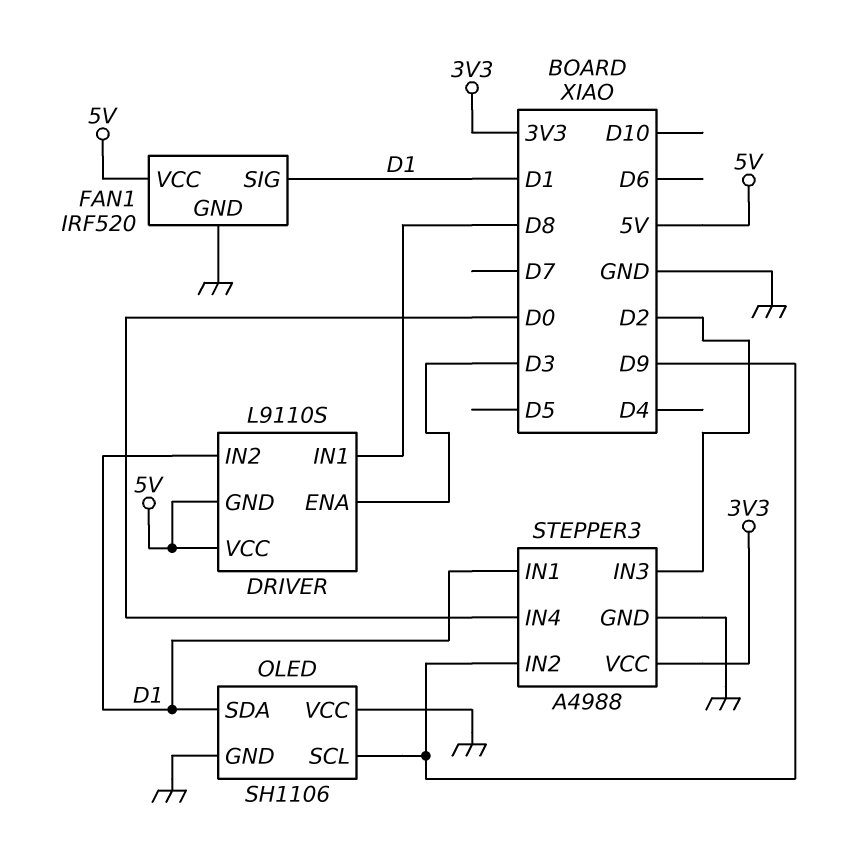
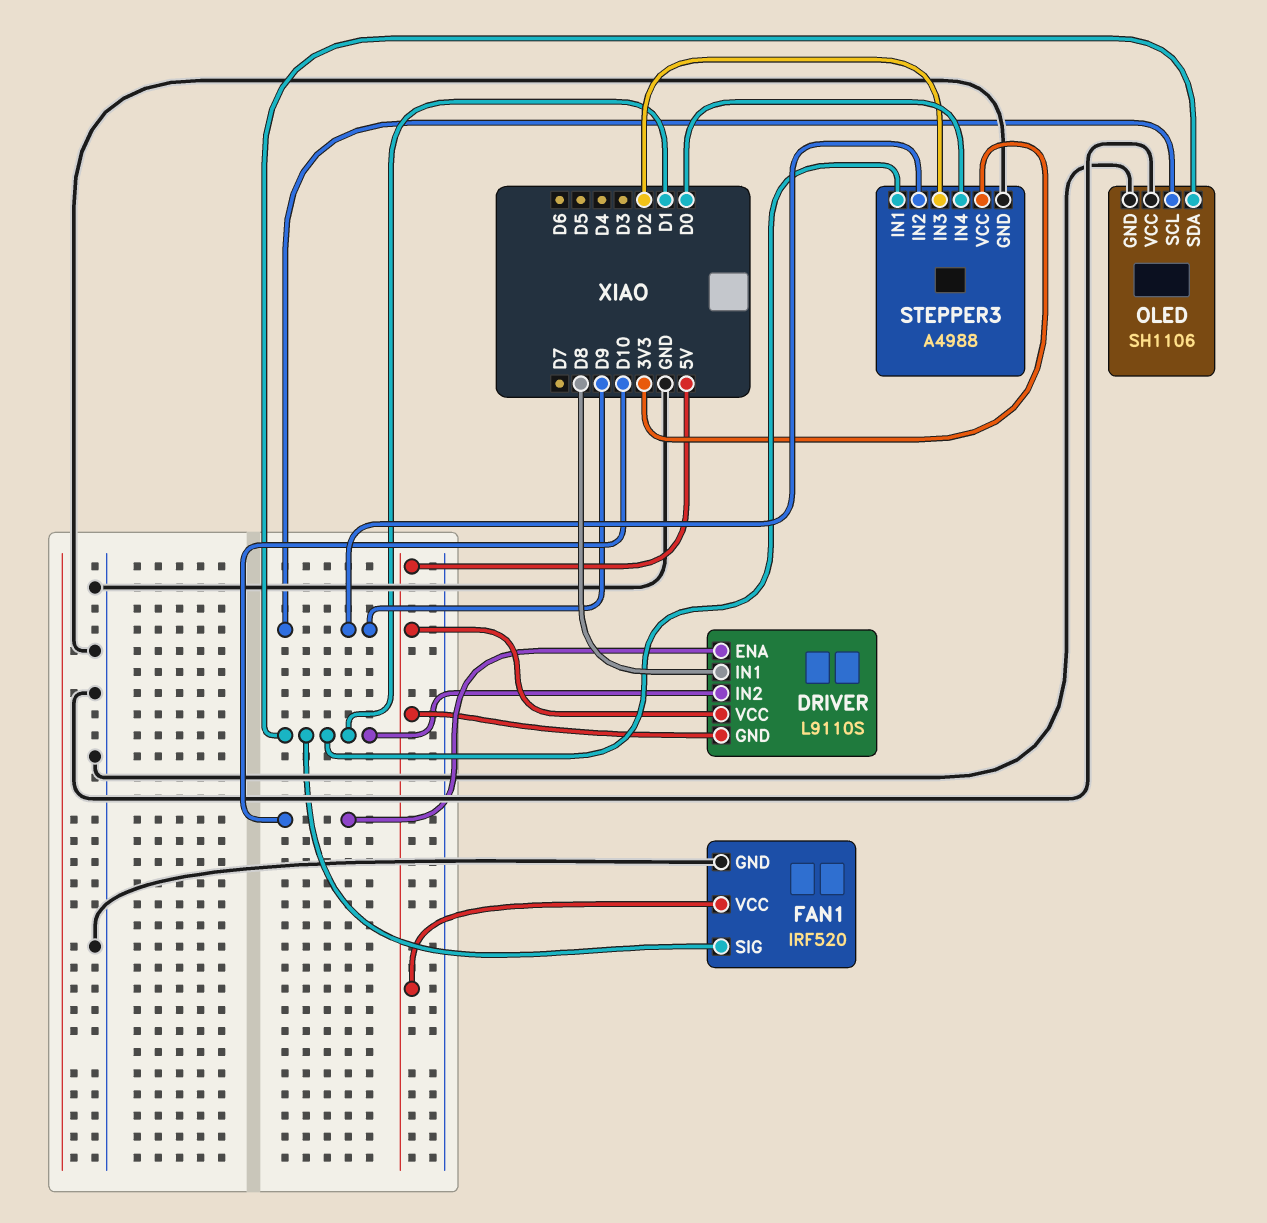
DRIVER pin ENA: D3 -> D10

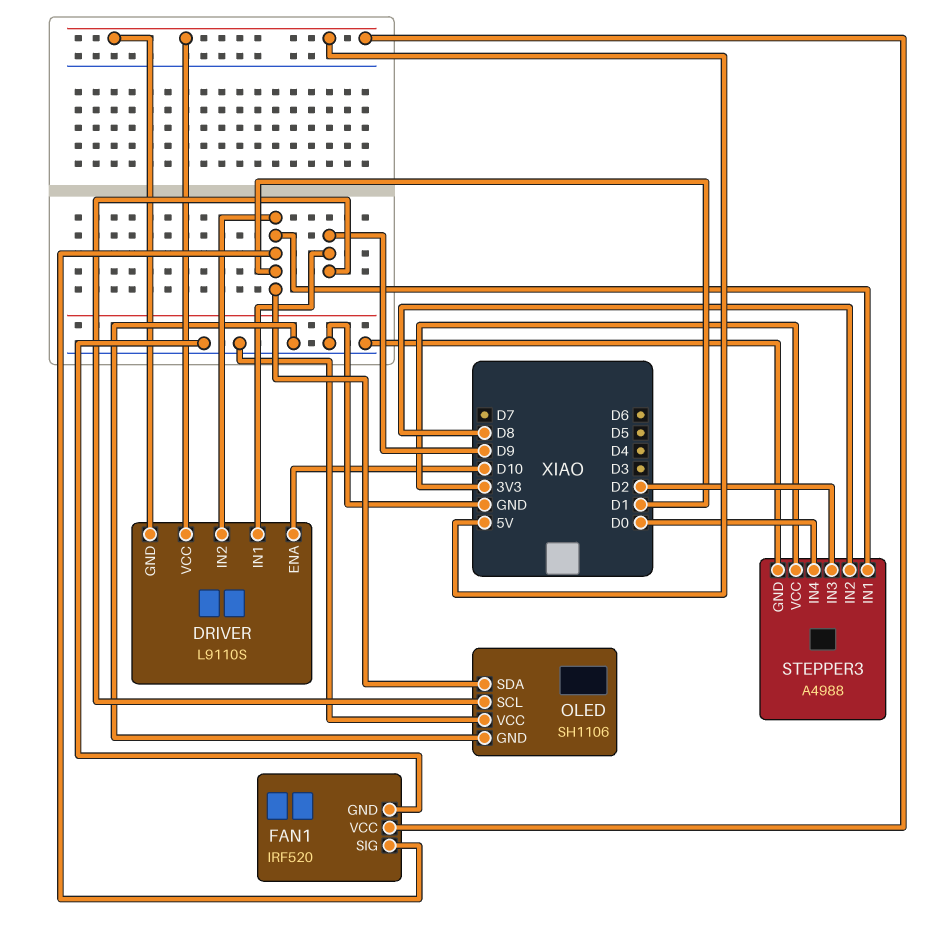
DRIVER pin IN1: D8 -> D9
STEPPER3 pin IN2: D9 -> D8

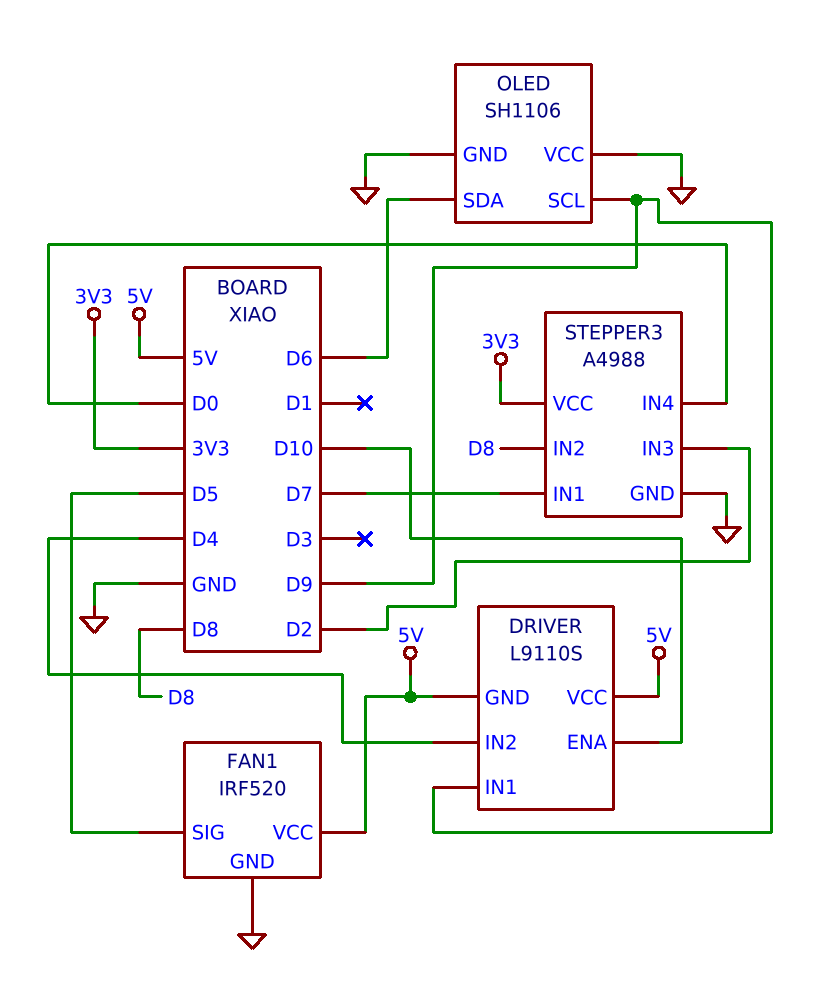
DRIVER pin IN2: D1 -> D4
FAN1 pin SIG: D1 -> D5
OLED pin SDA: D1 -> D6
STEPPER3 pin IN1: D1 -> D7

